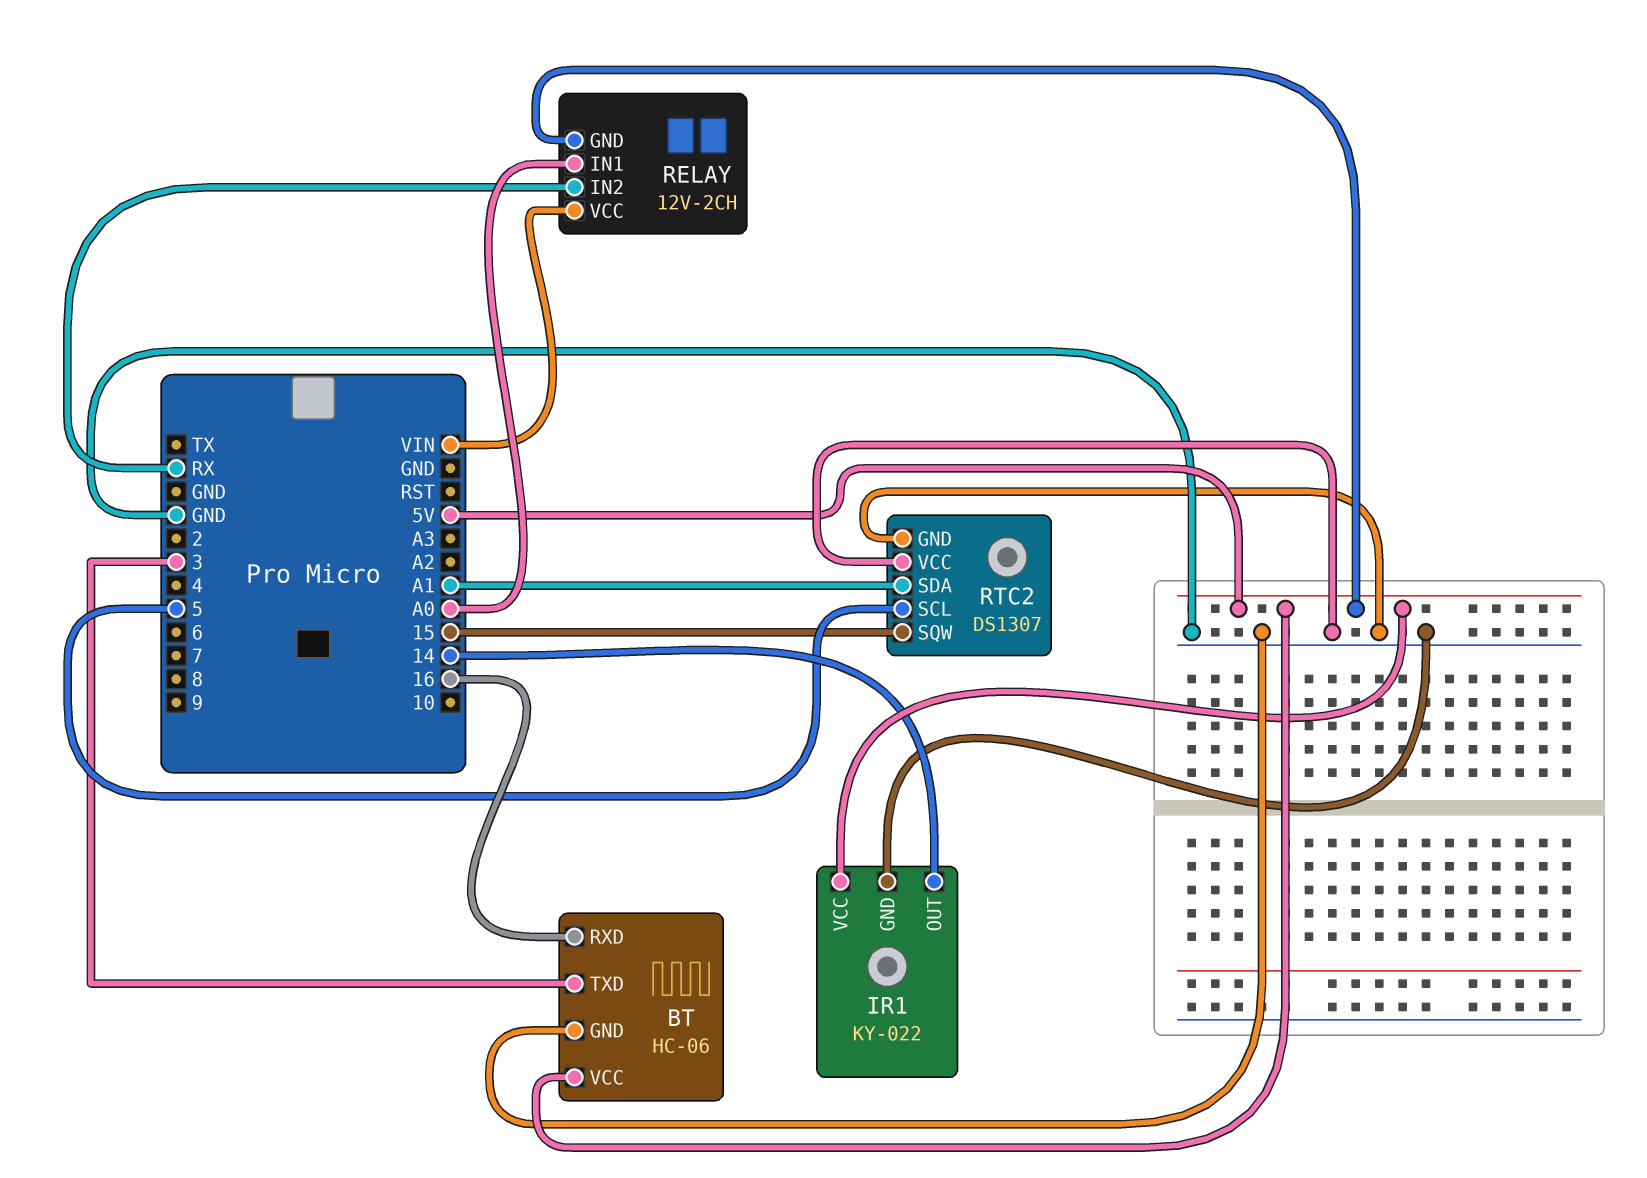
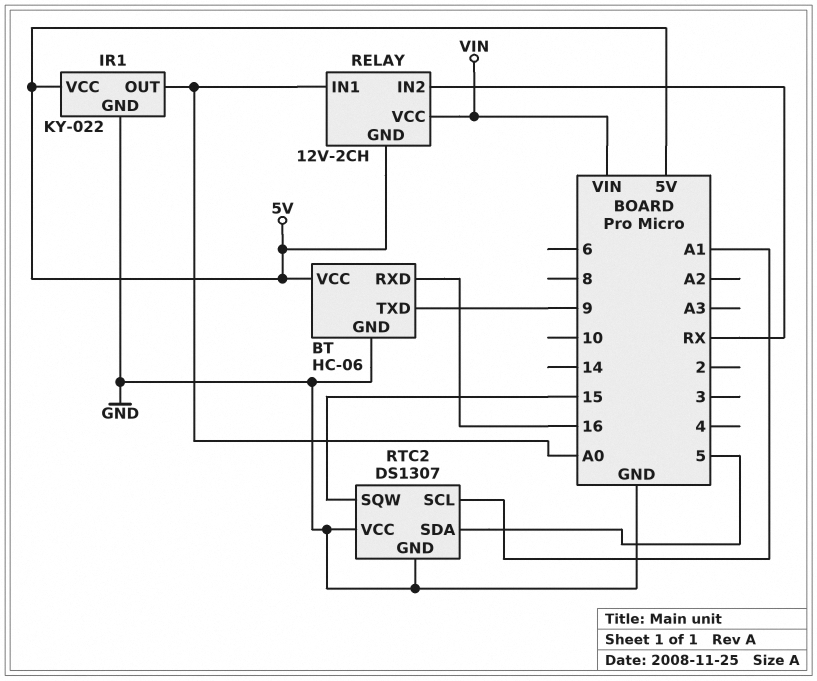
BT pin TXD: 3 -> 9
IR1 pin OUT: 14 -> A0
RTC2 pin SCL: 5 -> A1
RTC2 pin SDA: A1 -> 5

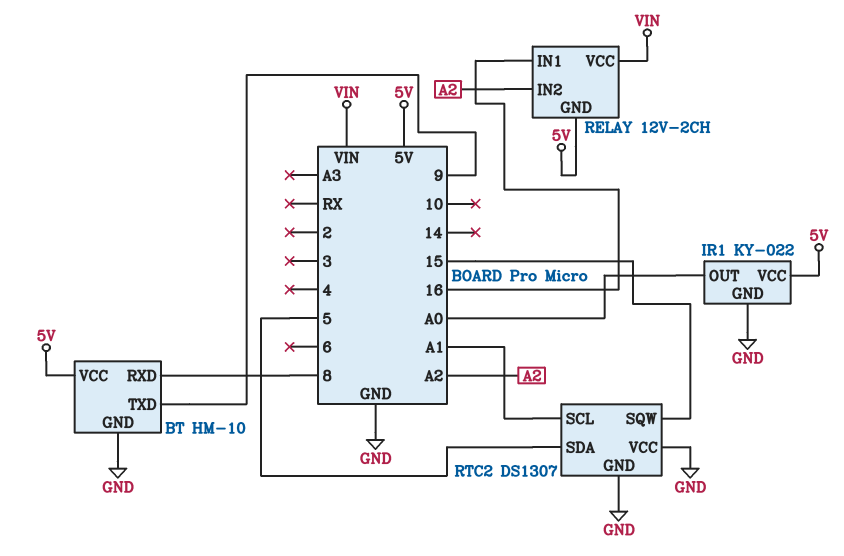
BT: HC-06 -> HM-10
BT pin RXD: 16 -> 8
RELAY pin IN1: A0 -> 16
RELAY pin IN2: RX -> A2

